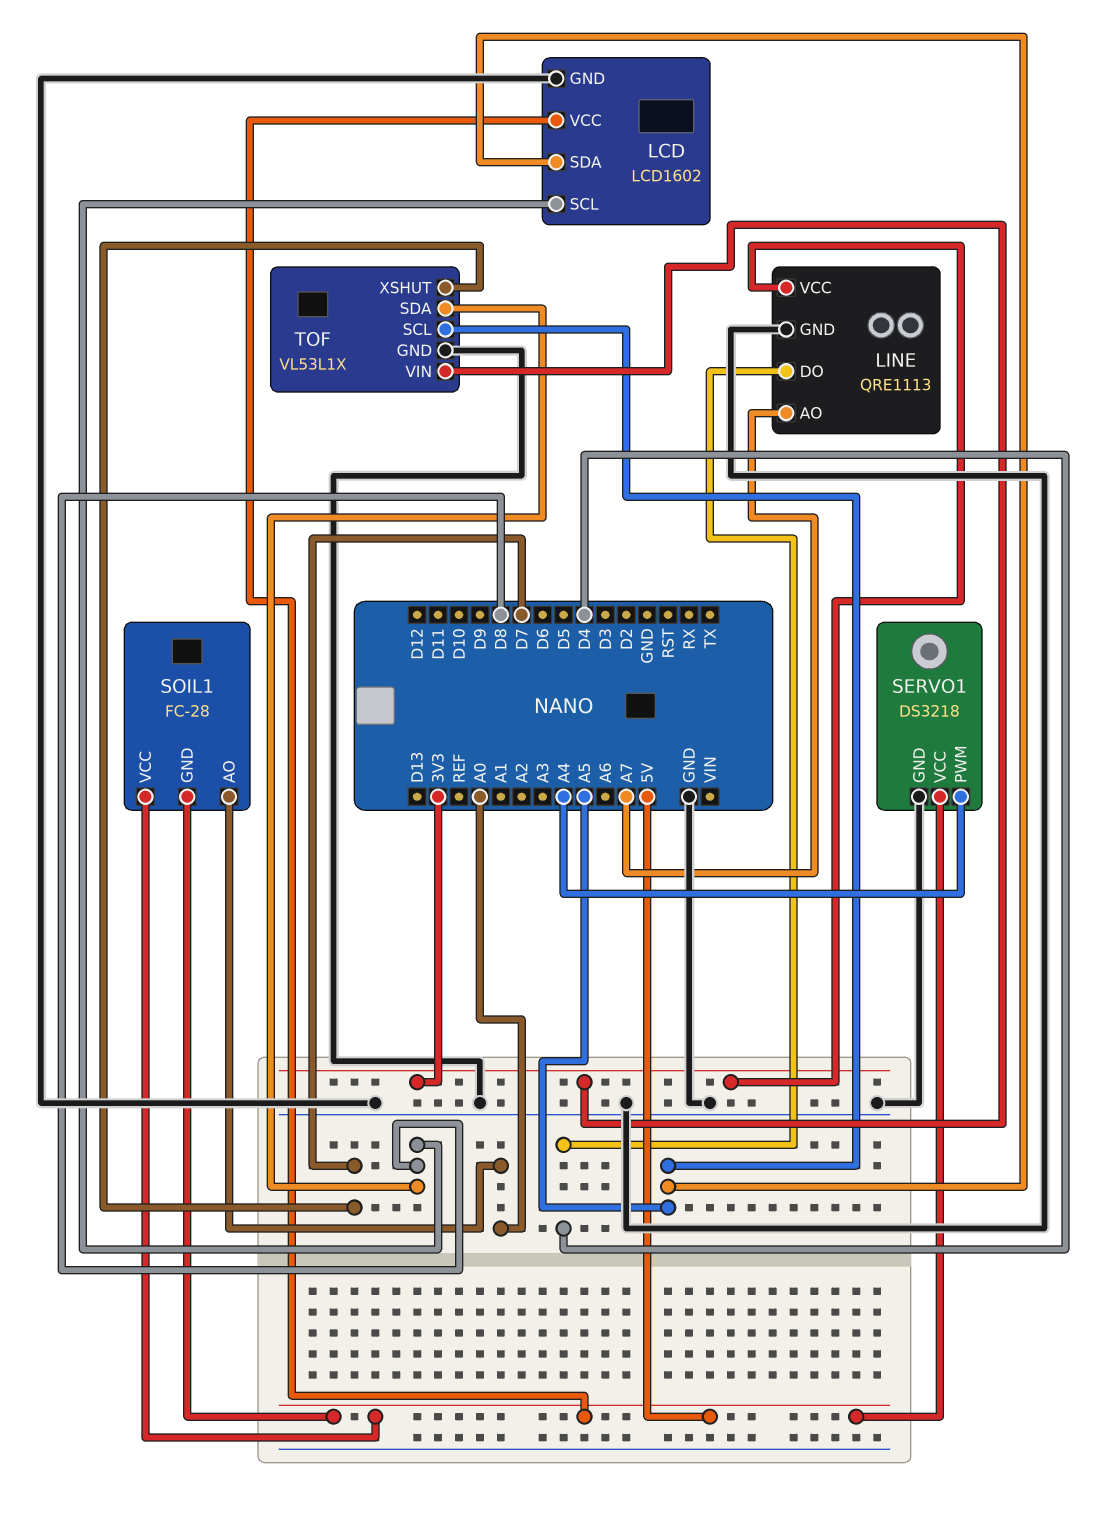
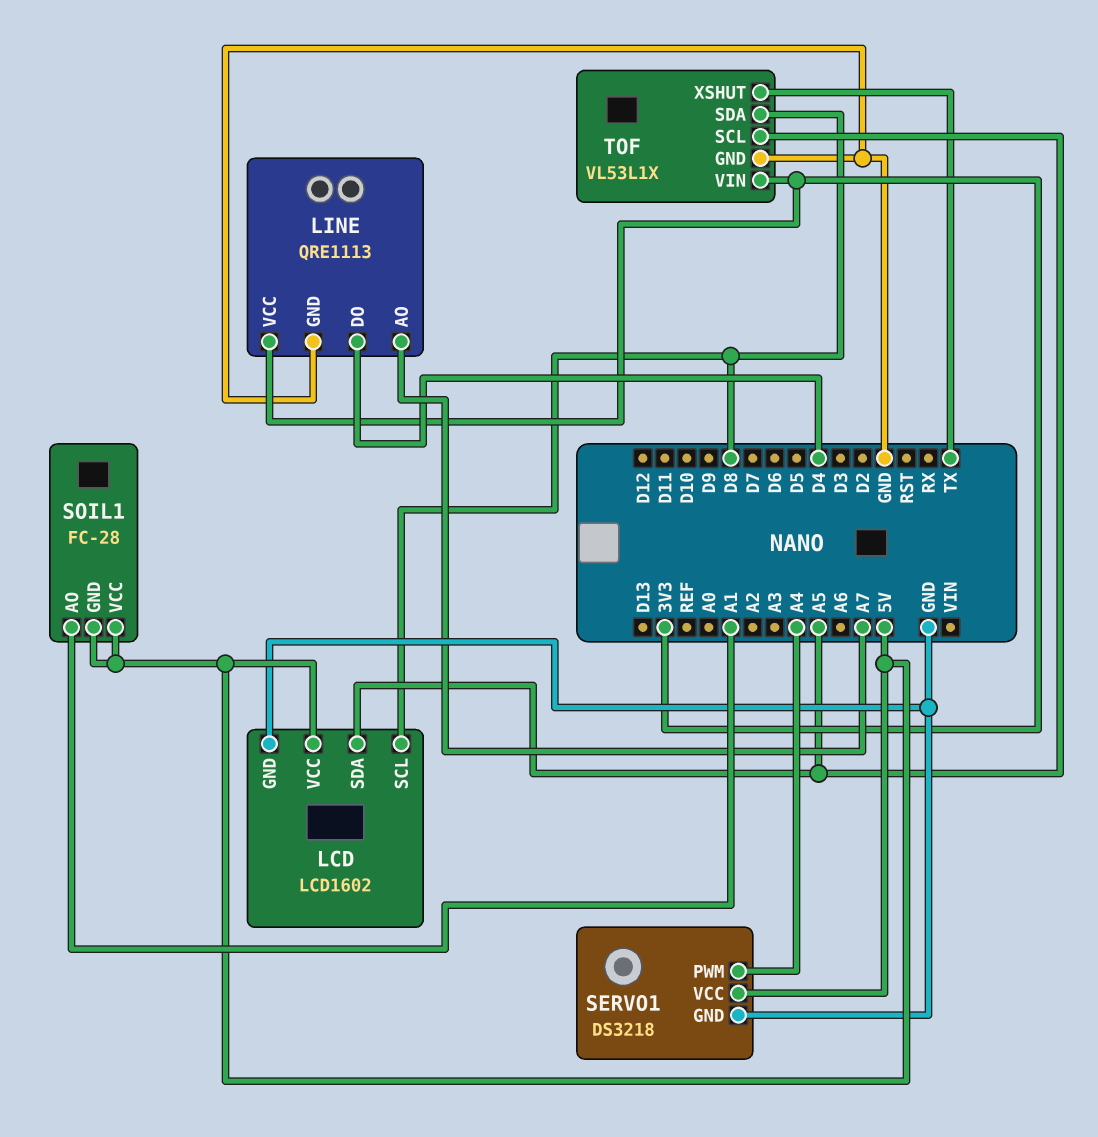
SOIL1 pin AO: A0 -> A1
TOF pin XSHUT: D7 -> TX

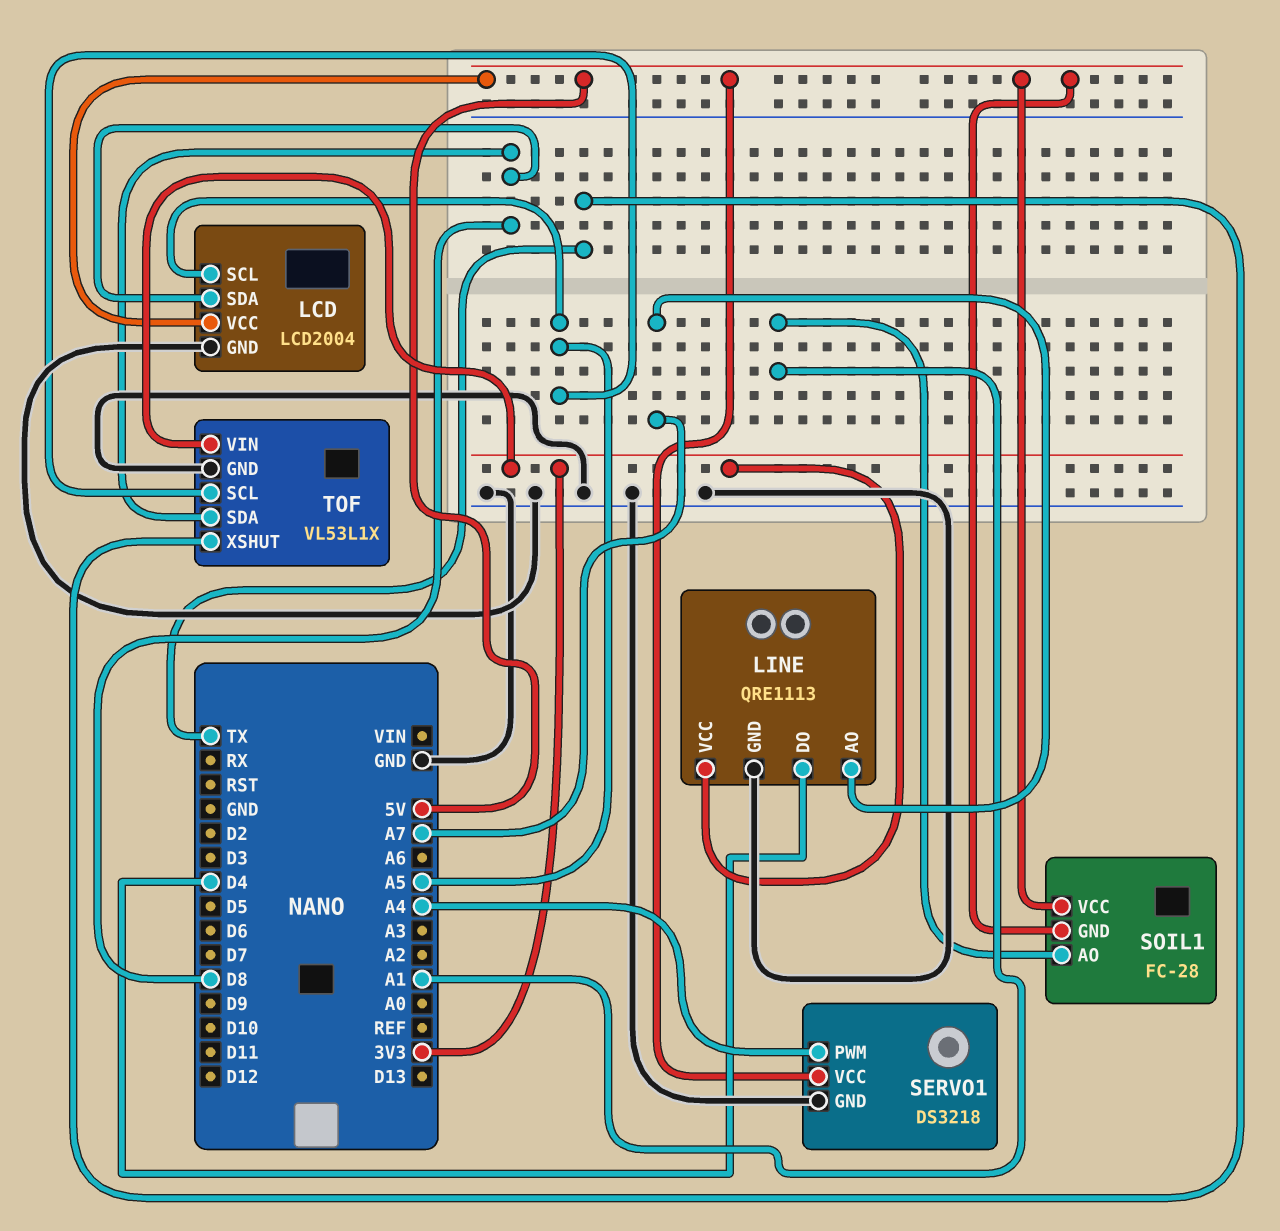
LCD: LCD1602 -> LCD2004
LCD pin SCL: D8 -> A5
LCD pin SDA: A5 -> D8

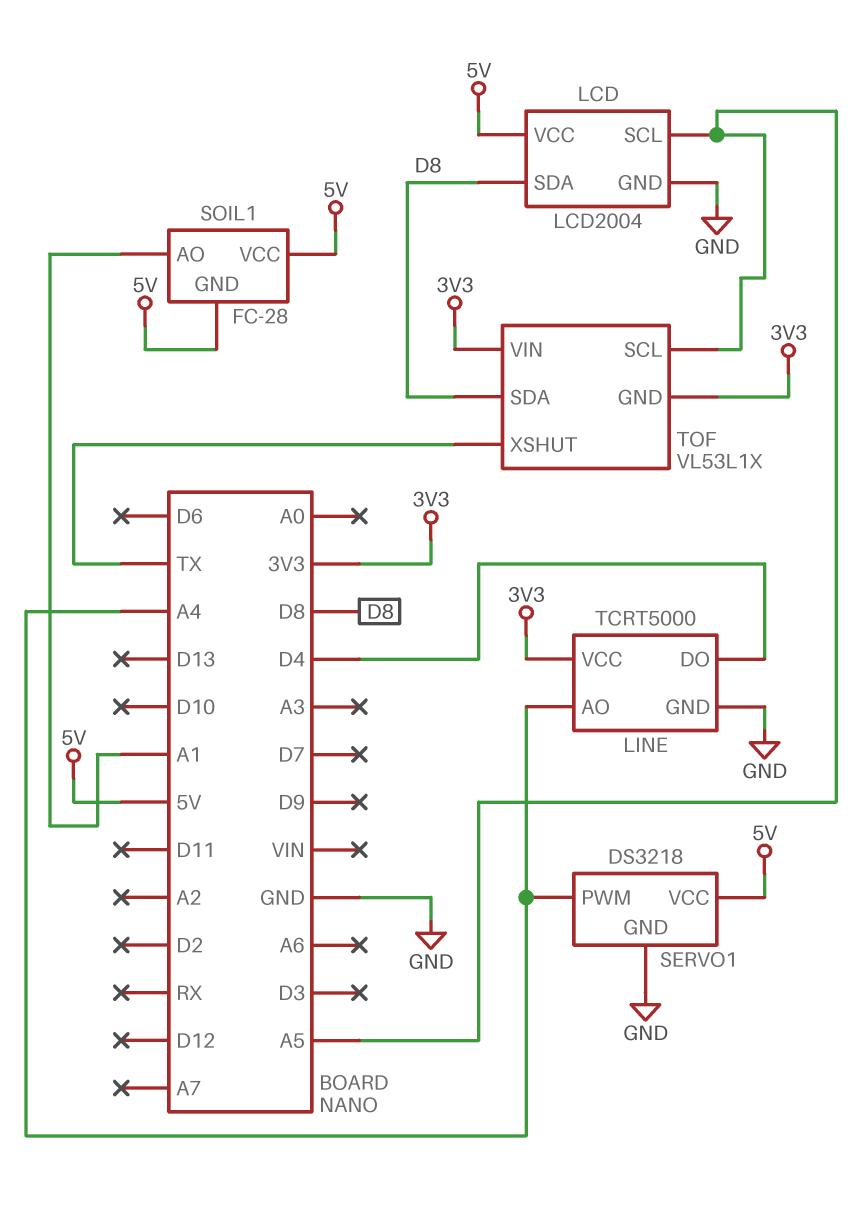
LINE: QRE1113 -> TCRT5000
LINE pin AO: A7 -> A4
TOF pin GND: GND -> 3V3

